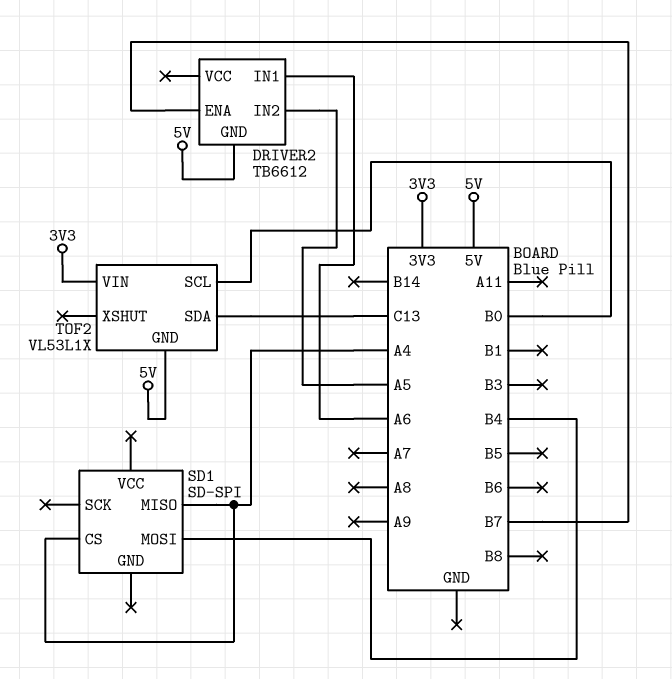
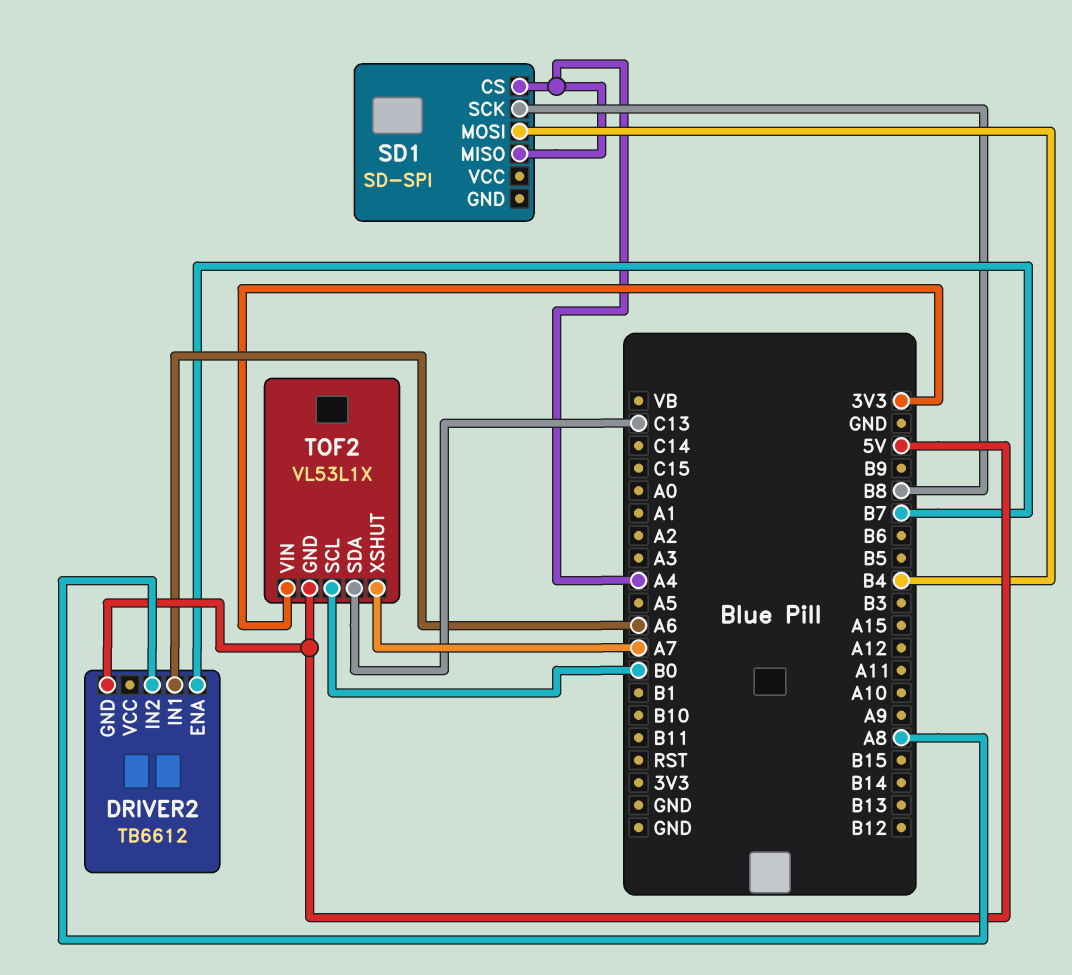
DRIVER2 pin IN2: A5 -> A8
SD1 pin SCK: none -> B8
TOF2 pin XSHUT: none -> A7

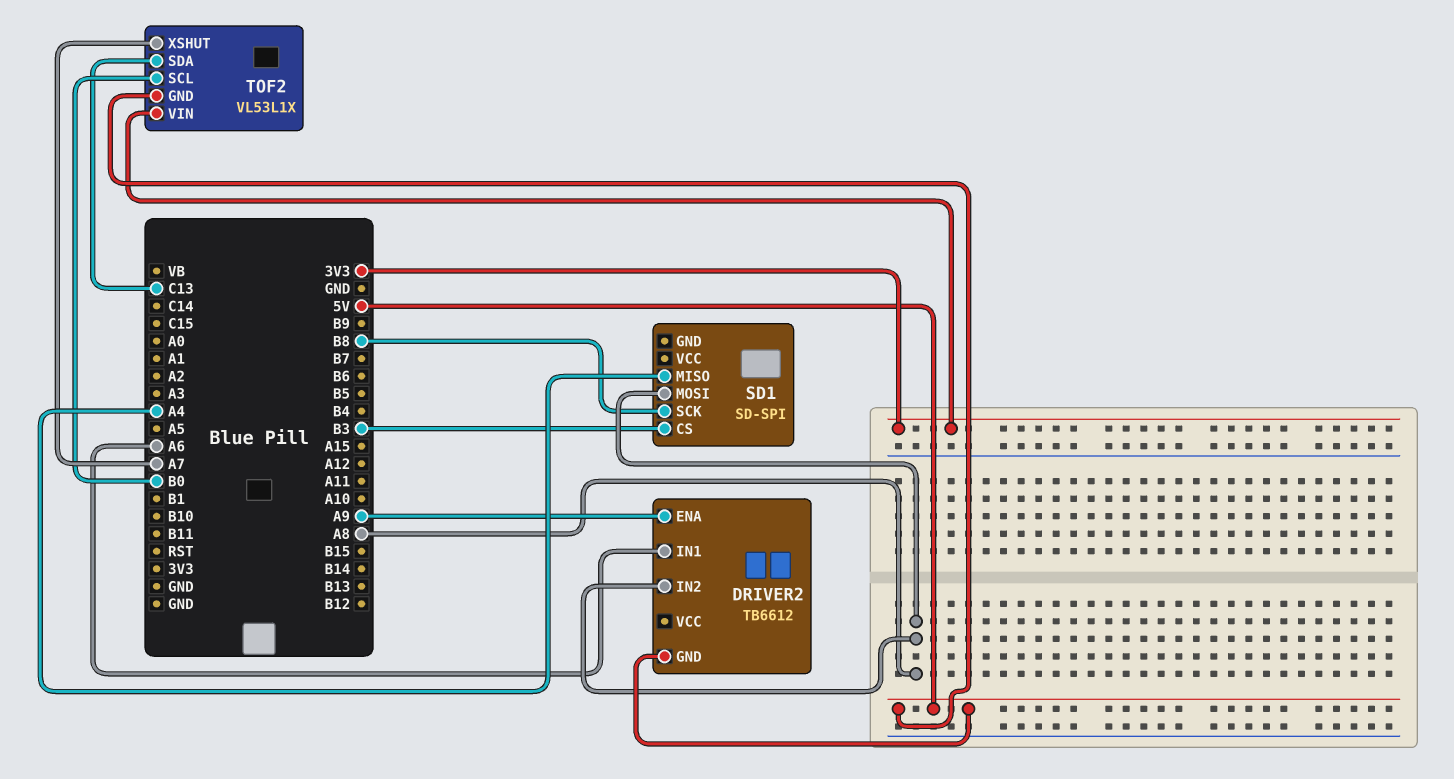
DRIVER2 pin ENA: B7 -> A9
SD1 pin CS: A4 -> B3
SD1 pin MOSI: B4 -> A8

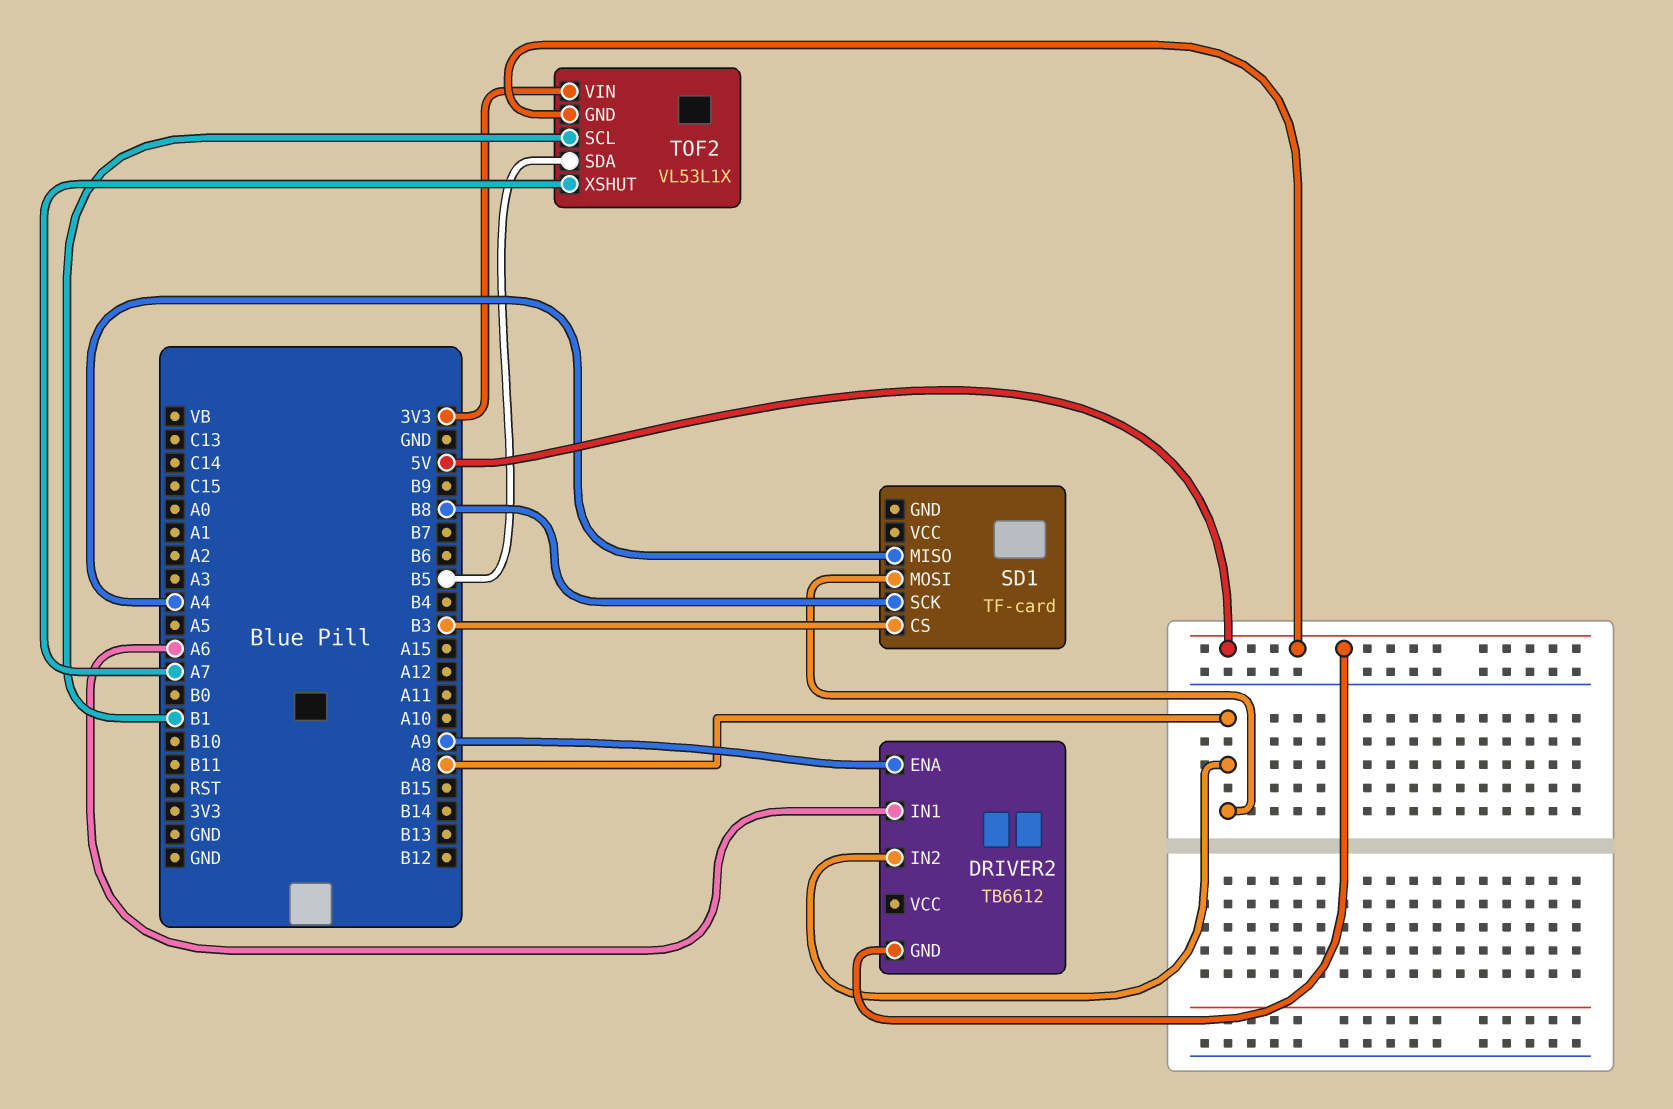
SD1: SD-SPI -> TF-card
TOF2 pin SCL: B0 -> B1
TOF2 pin SDA: C13 -> B5

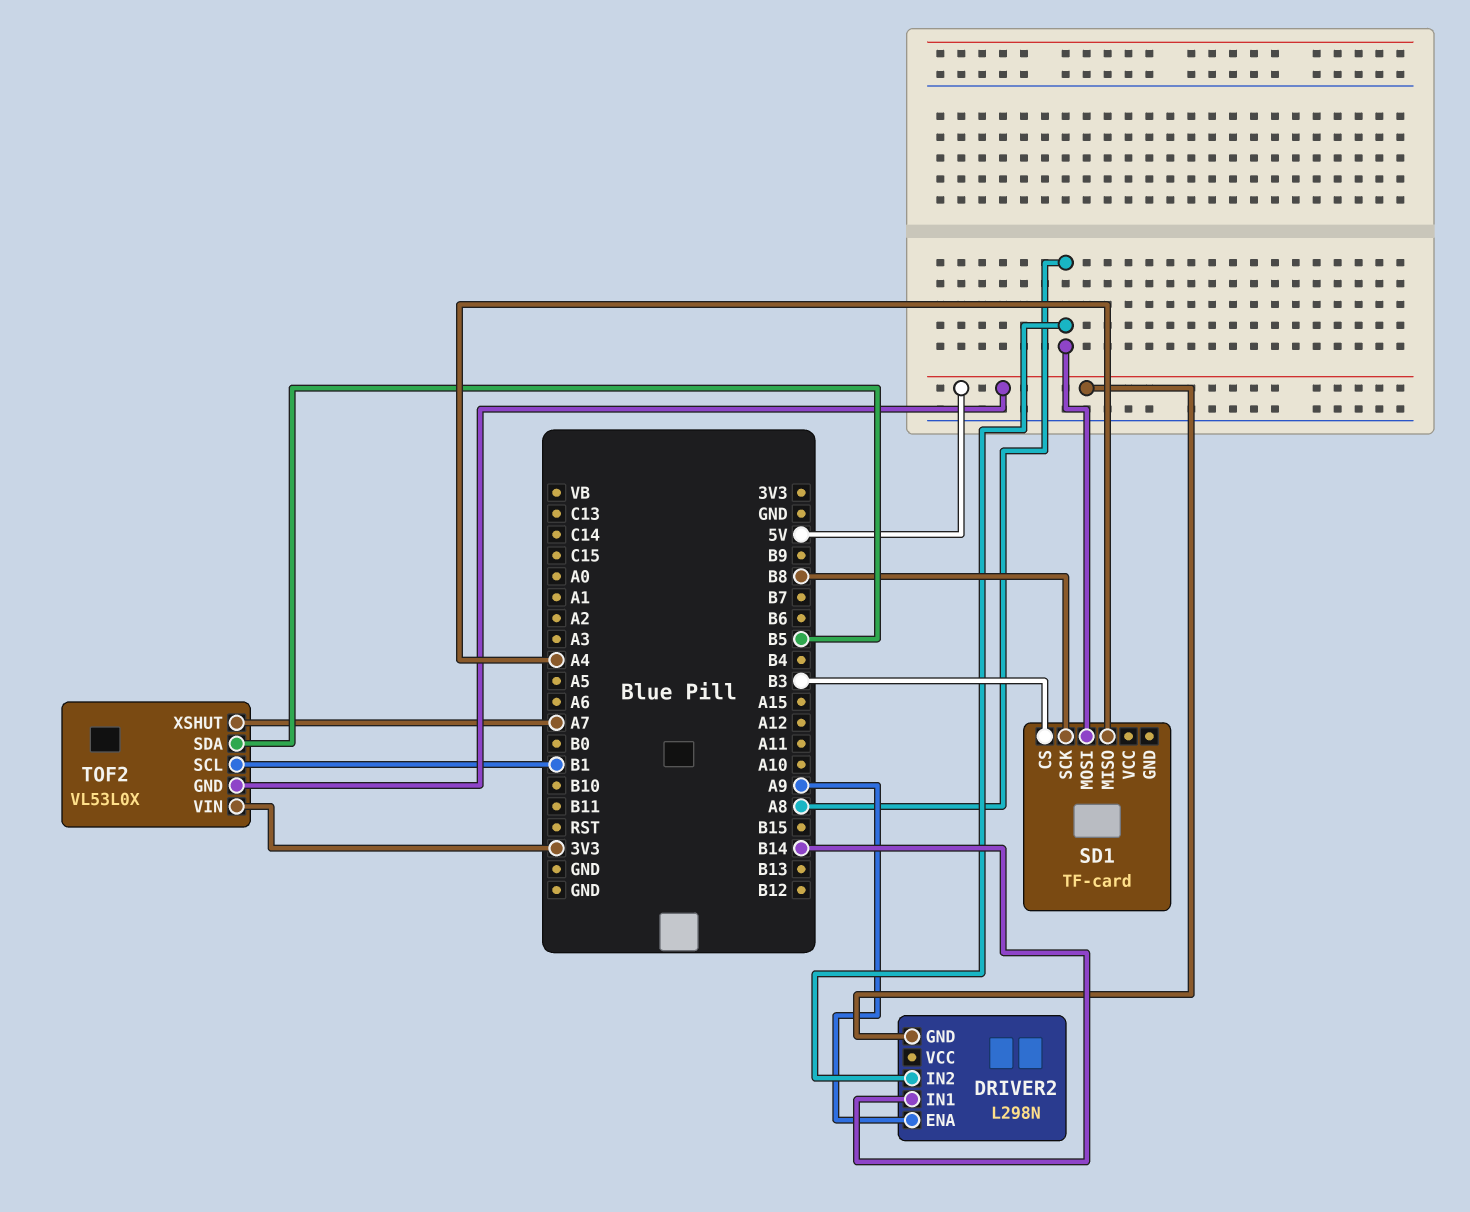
DRIVER2: TB6612 -> L298N
DRIVER2 pin IN1: A6 -> B14
TOF2: VL53L1X -> VL53L0X

